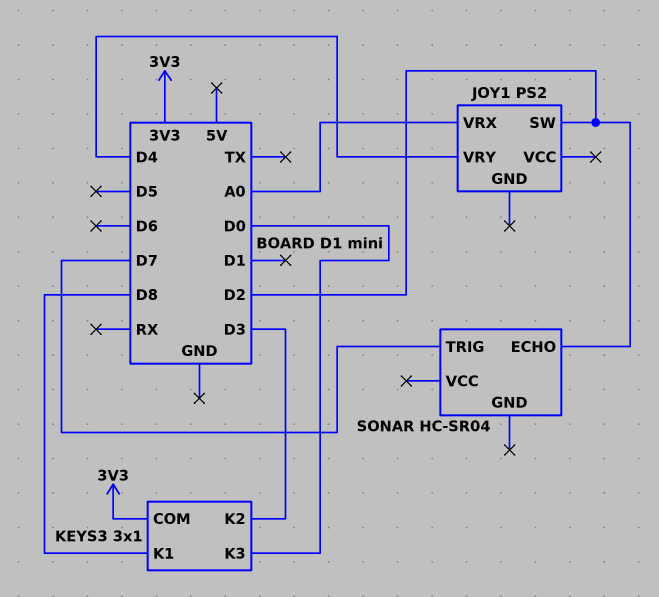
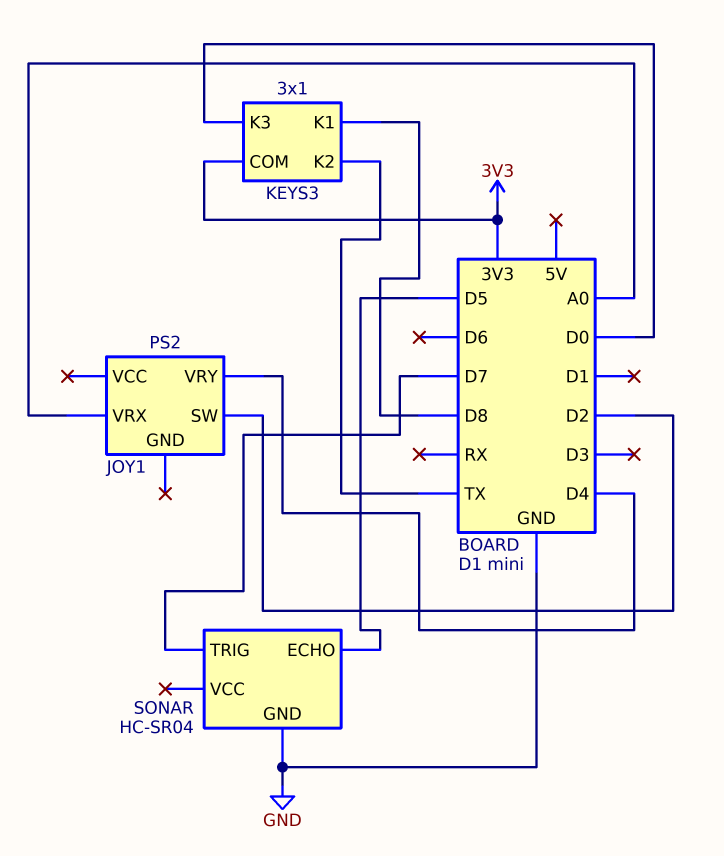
KEYS3 pin K2: D3 -> TX
SONAR pin ECHO: D2 -> D5
SONAR pin GND: none -> GND

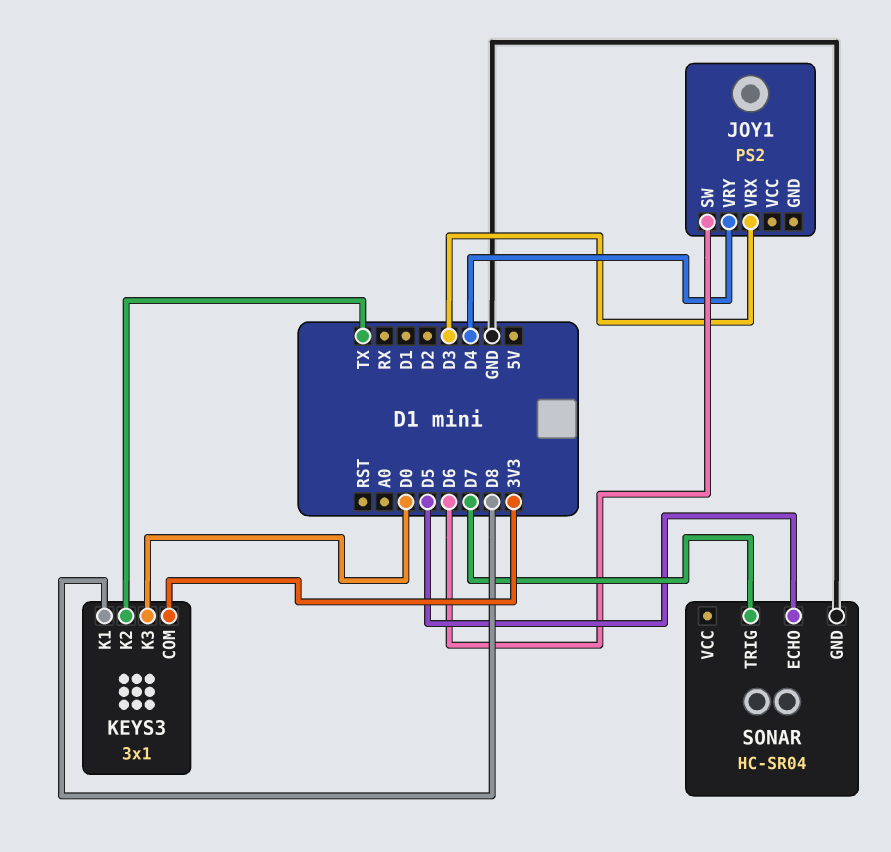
JOY1 pin SW: D2 -> D6
JOY1 pin VRX: A0 -> D3

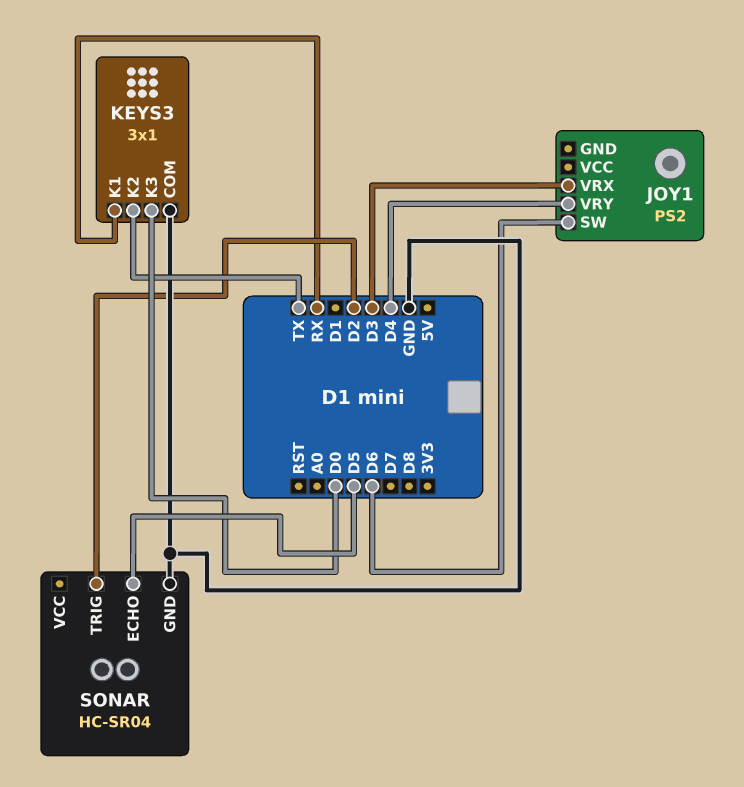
KEYS3 pin COM: 3V3 -> GND
KEYS3 pin K1: D8 -> RX
SONAR pin TRIG: D7 -> D2

